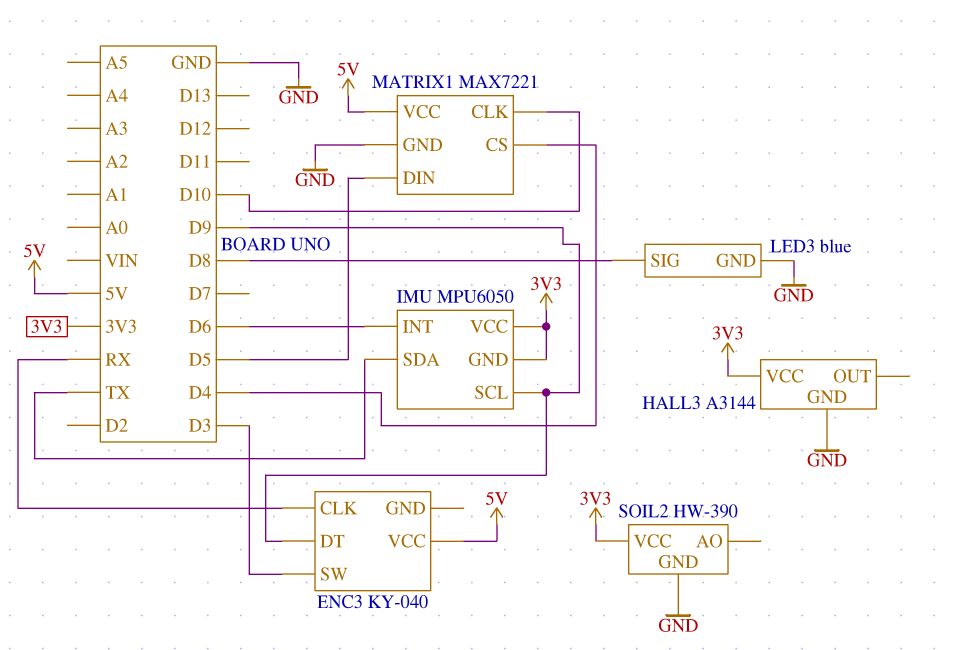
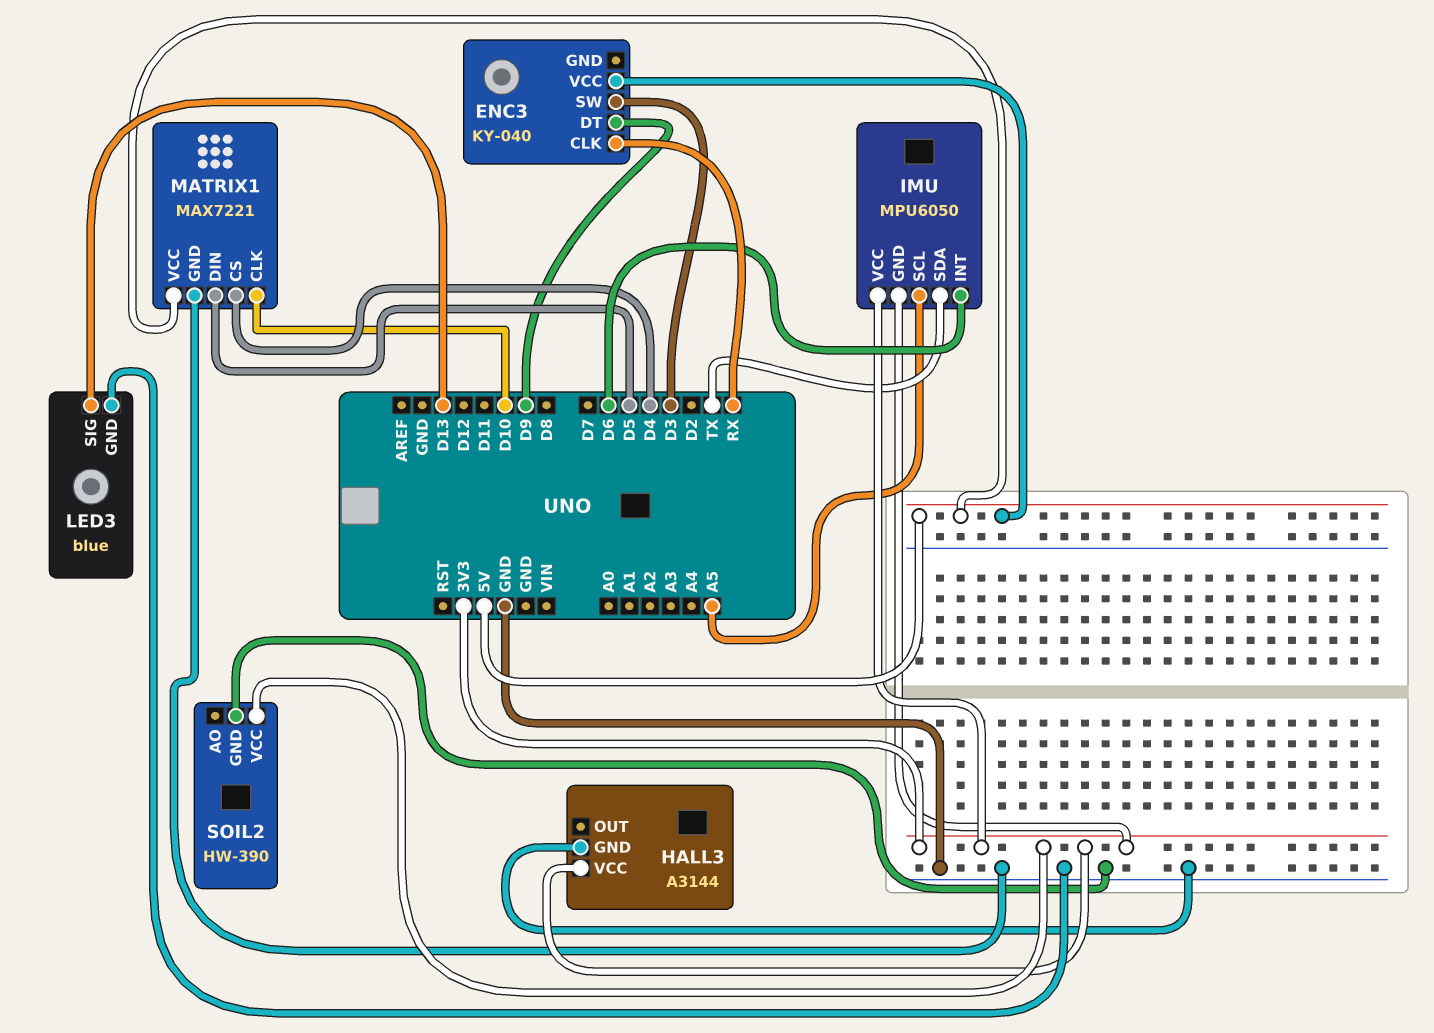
IMU pin SCL: D9 -> A5
LED3 pin SIG: D8 -> D13

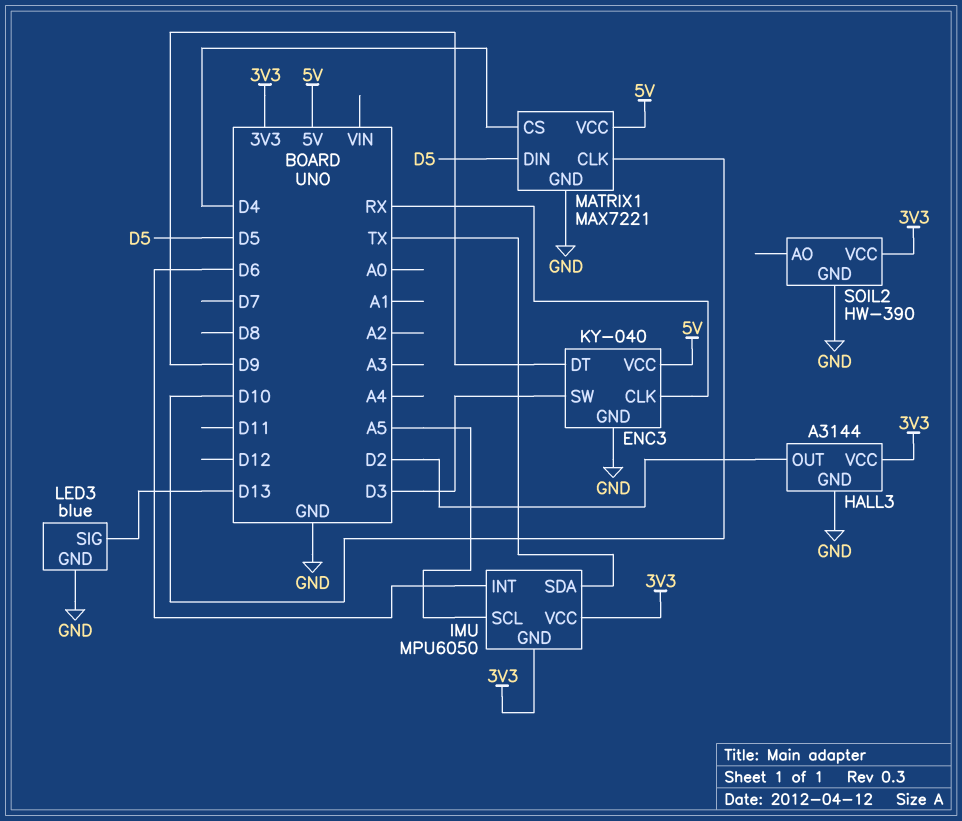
ENC3 pin GND: none -> GND
HALL3 pin OUT: none -> D2

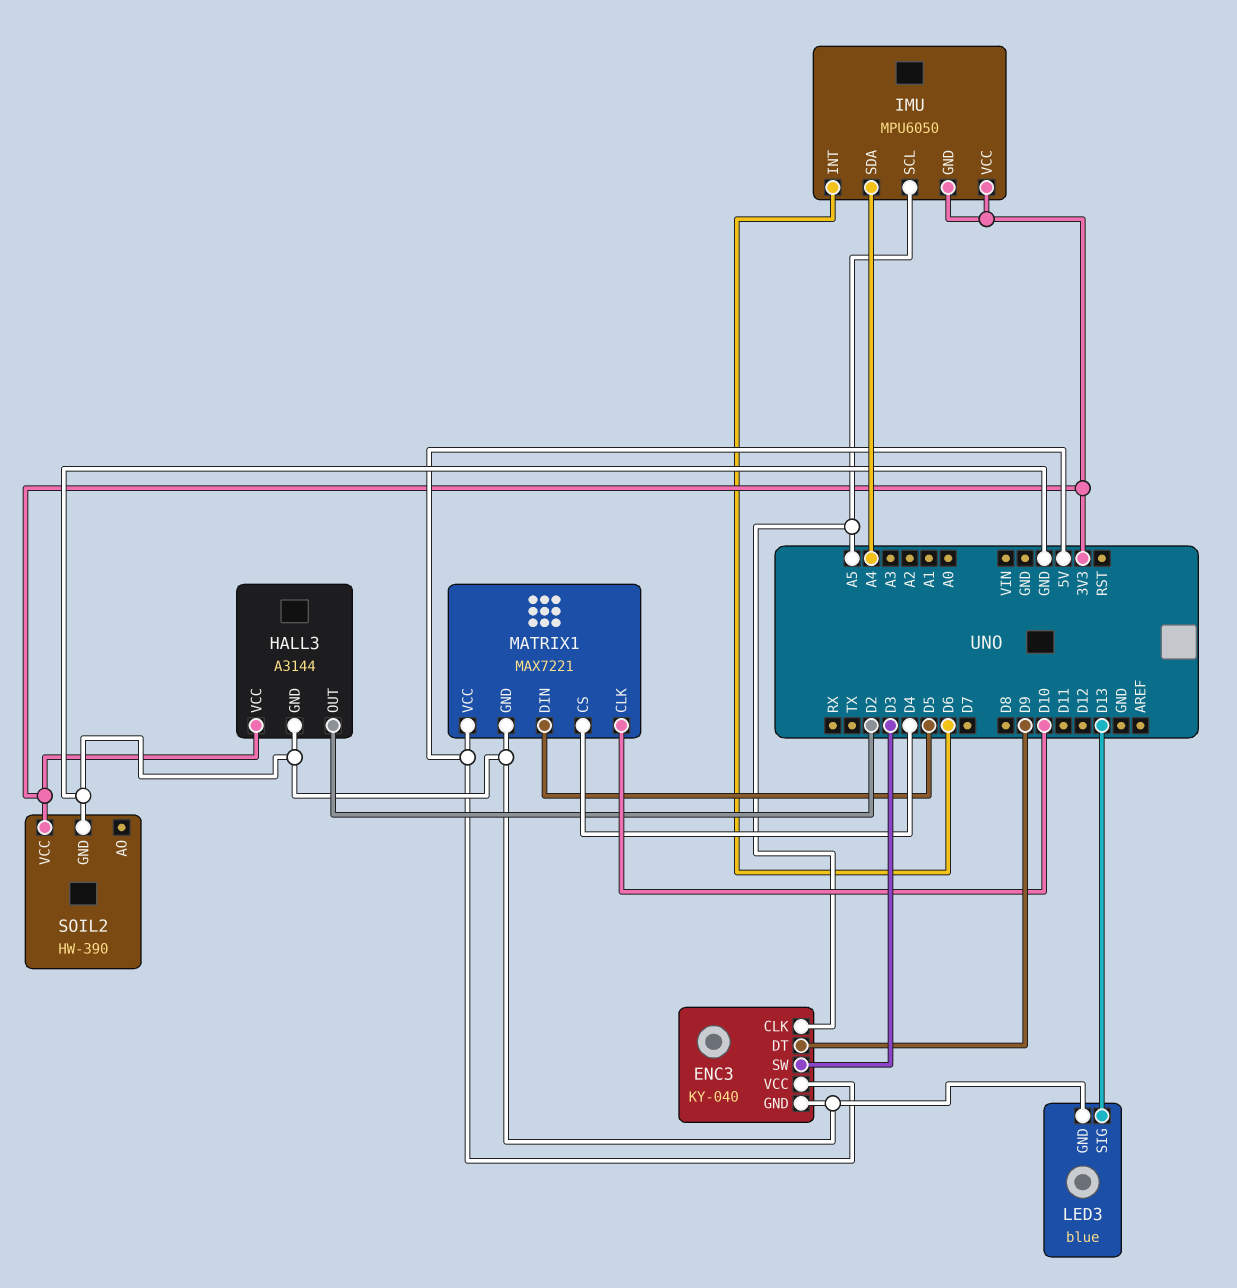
ENC3 pin CLK: RX -> A5
IMU pin SDA: TX -> A4

